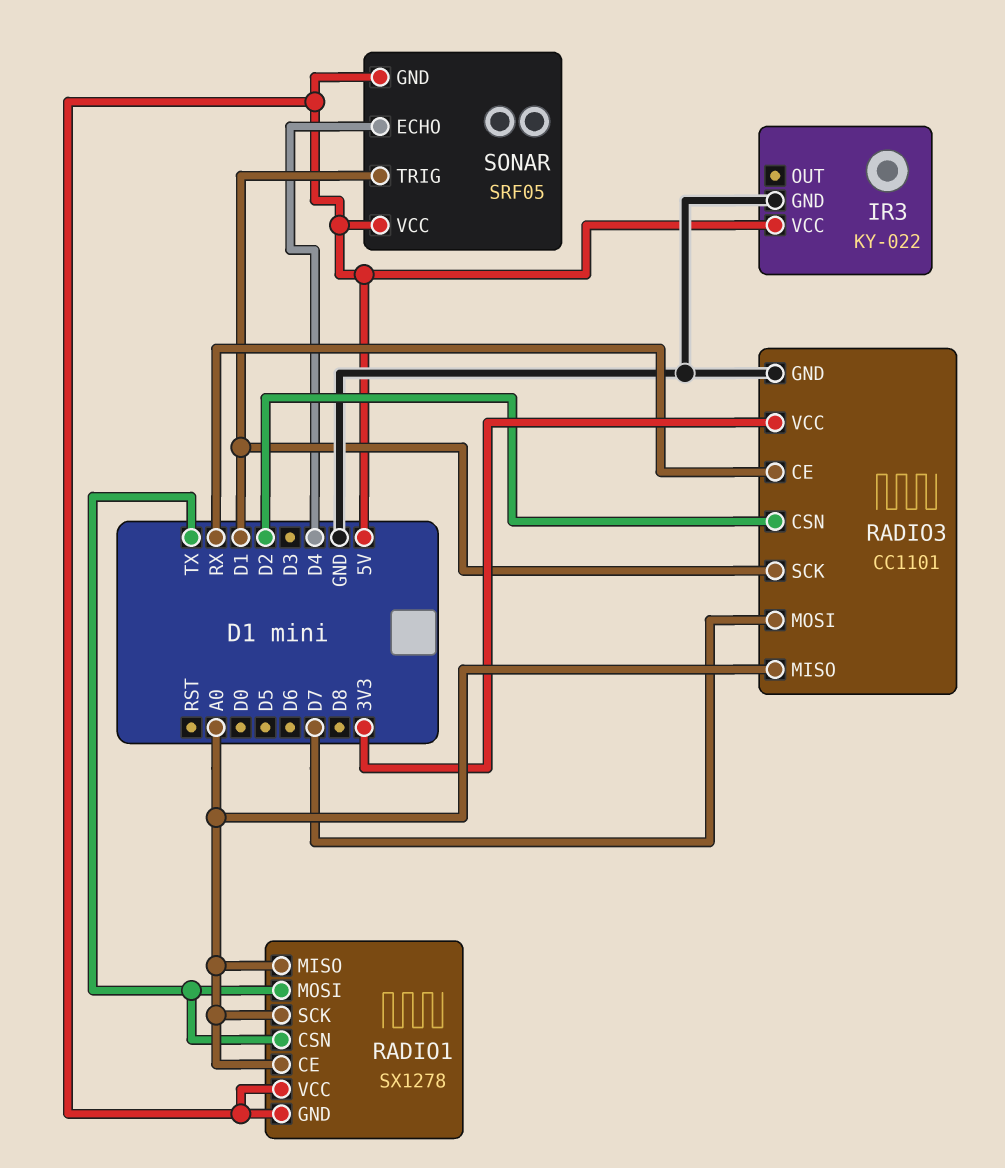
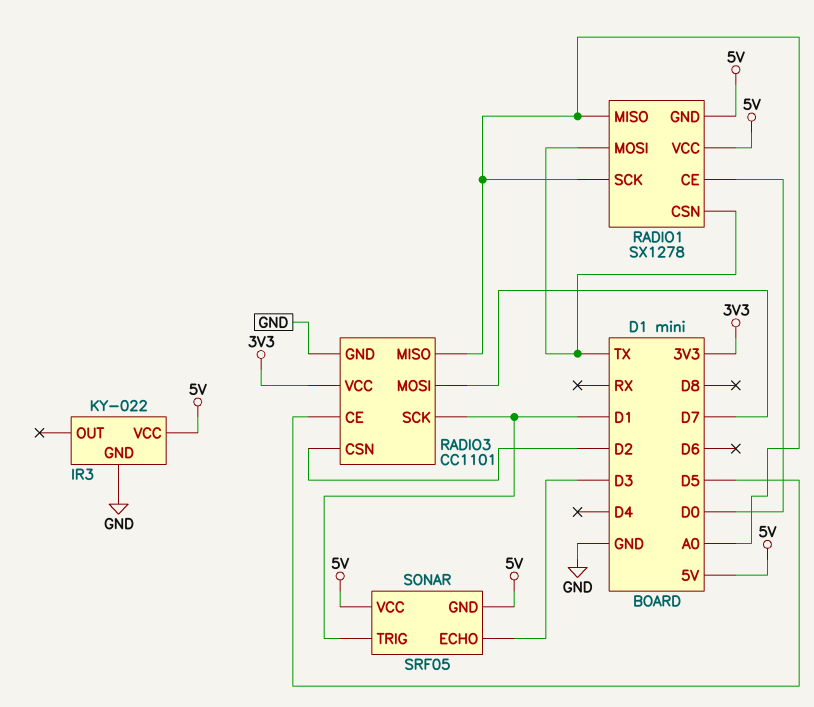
RADIO1 pin CE: A0 -> D0
RADIO3 pin CE: RX -> D5
SONAR pin ECHO: D4 -> D3

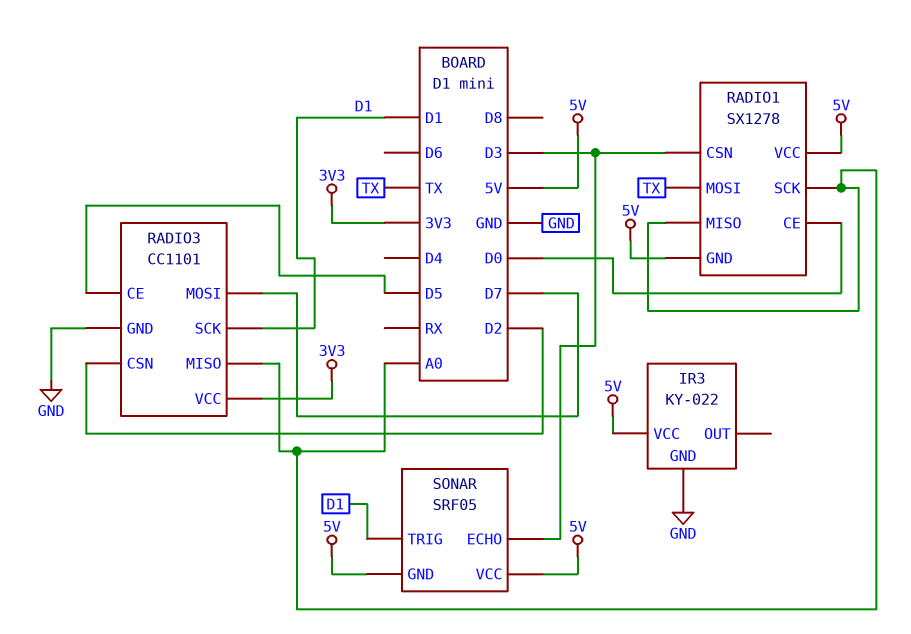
RADIO1 pin CSN: TX -> D3

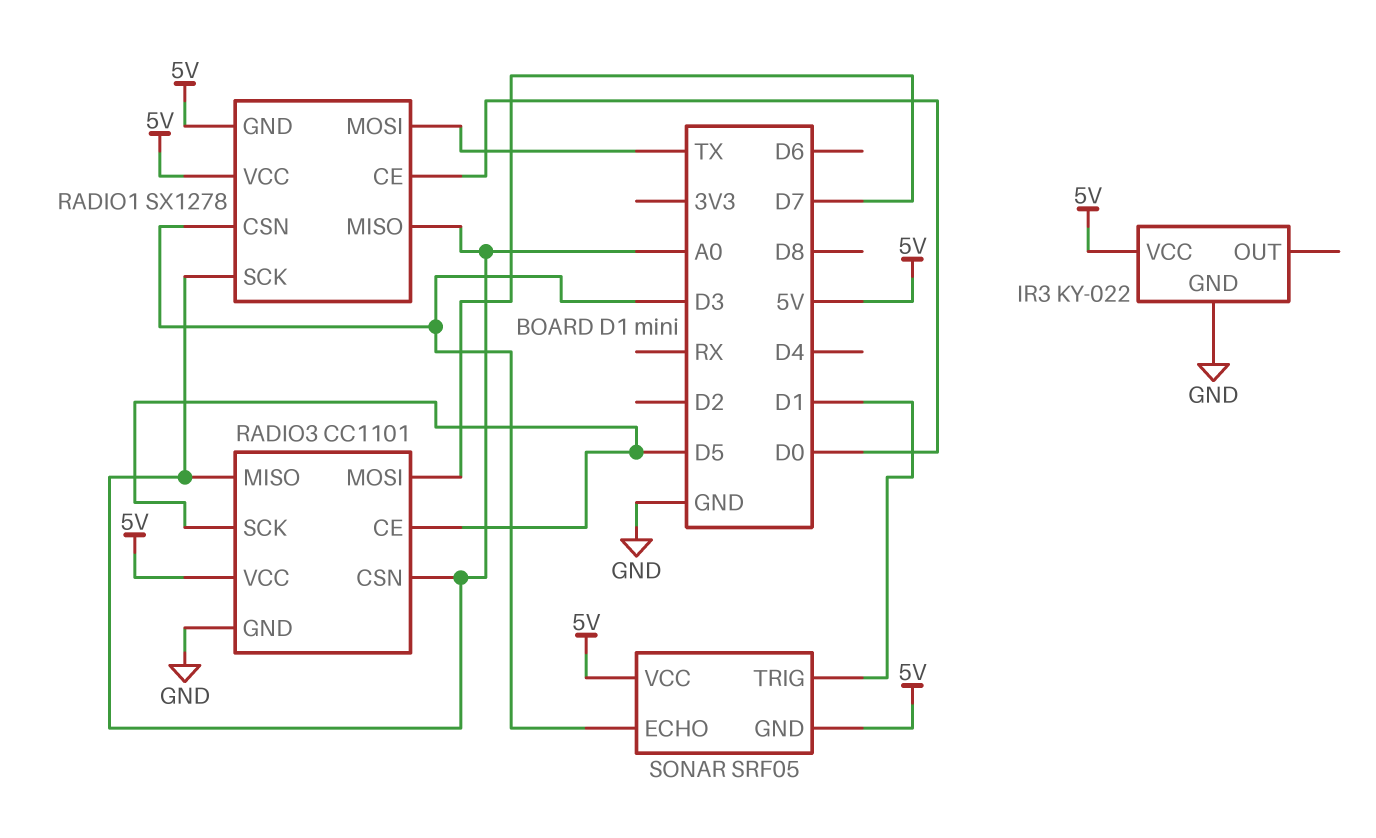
RADIO3 pin CSN: D2 -> A0
RADIO3 pin SCK: D1 -> D5
RADIO3 pin VCC: 3V3 -> 5V

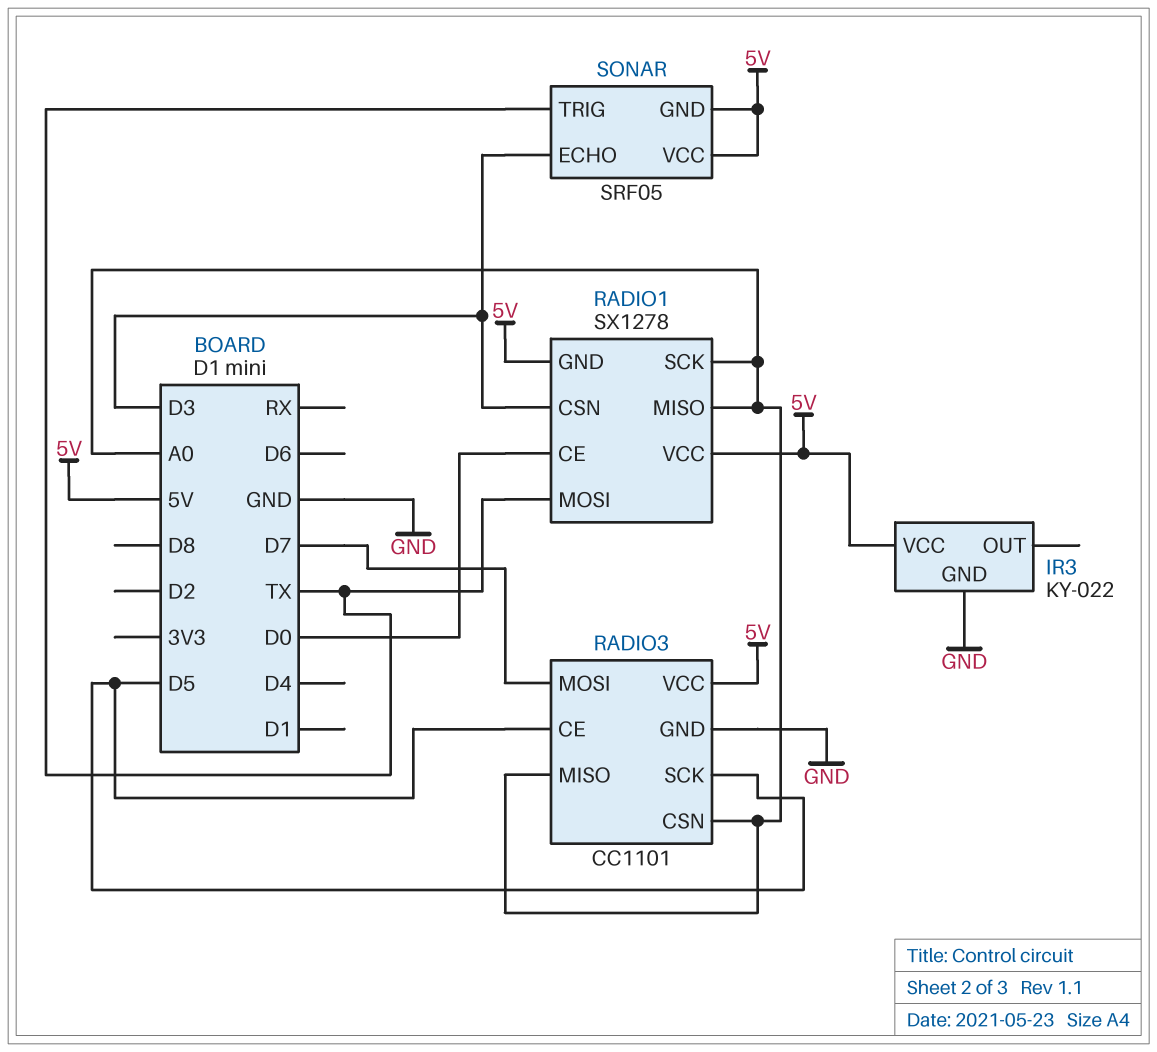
SONAR pin TRIG: D1 -> TX

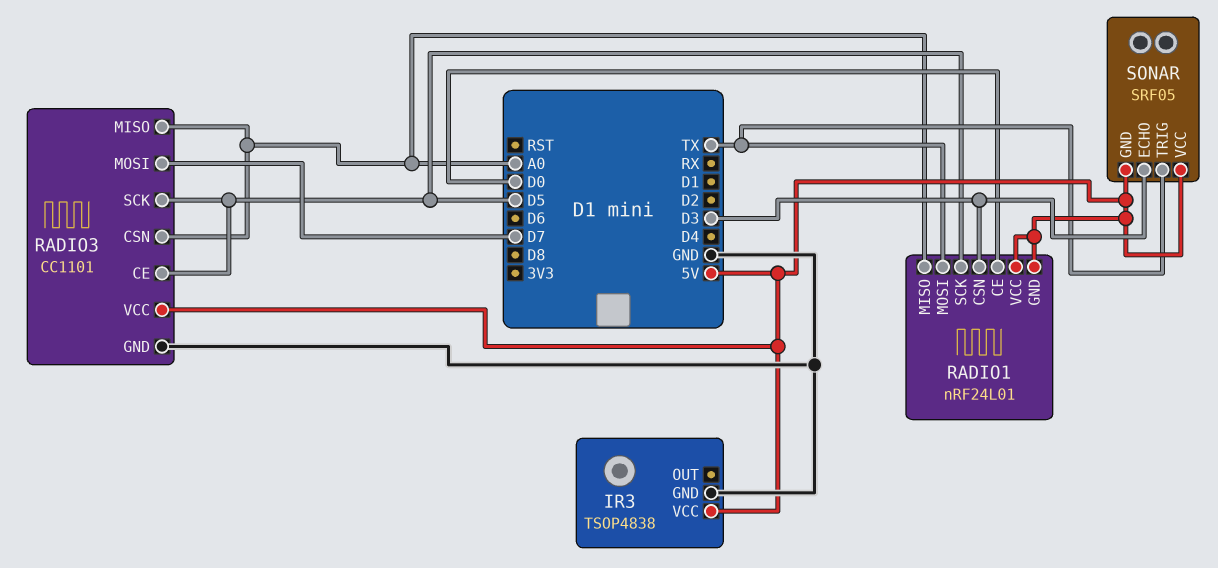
IR3: KY-022 -> TSOP4838
RADIO1: SX1278 -> nRF24L01
RADIO1 pin SCK: A0 -> D5

